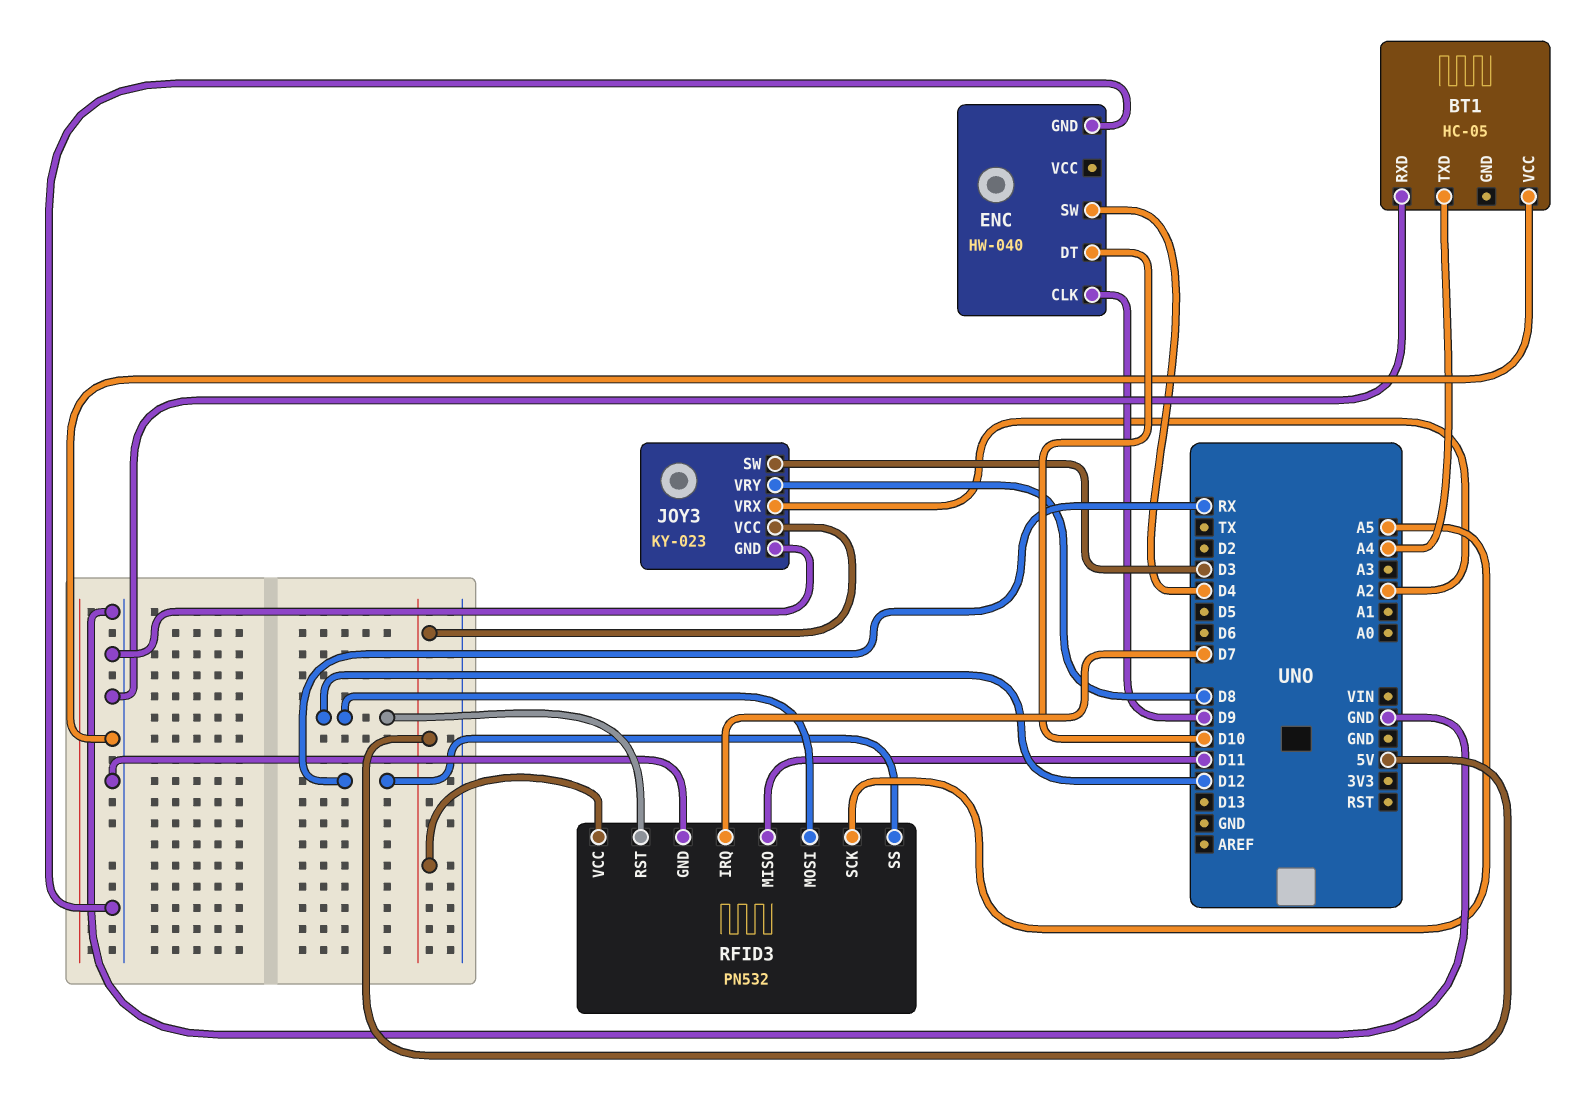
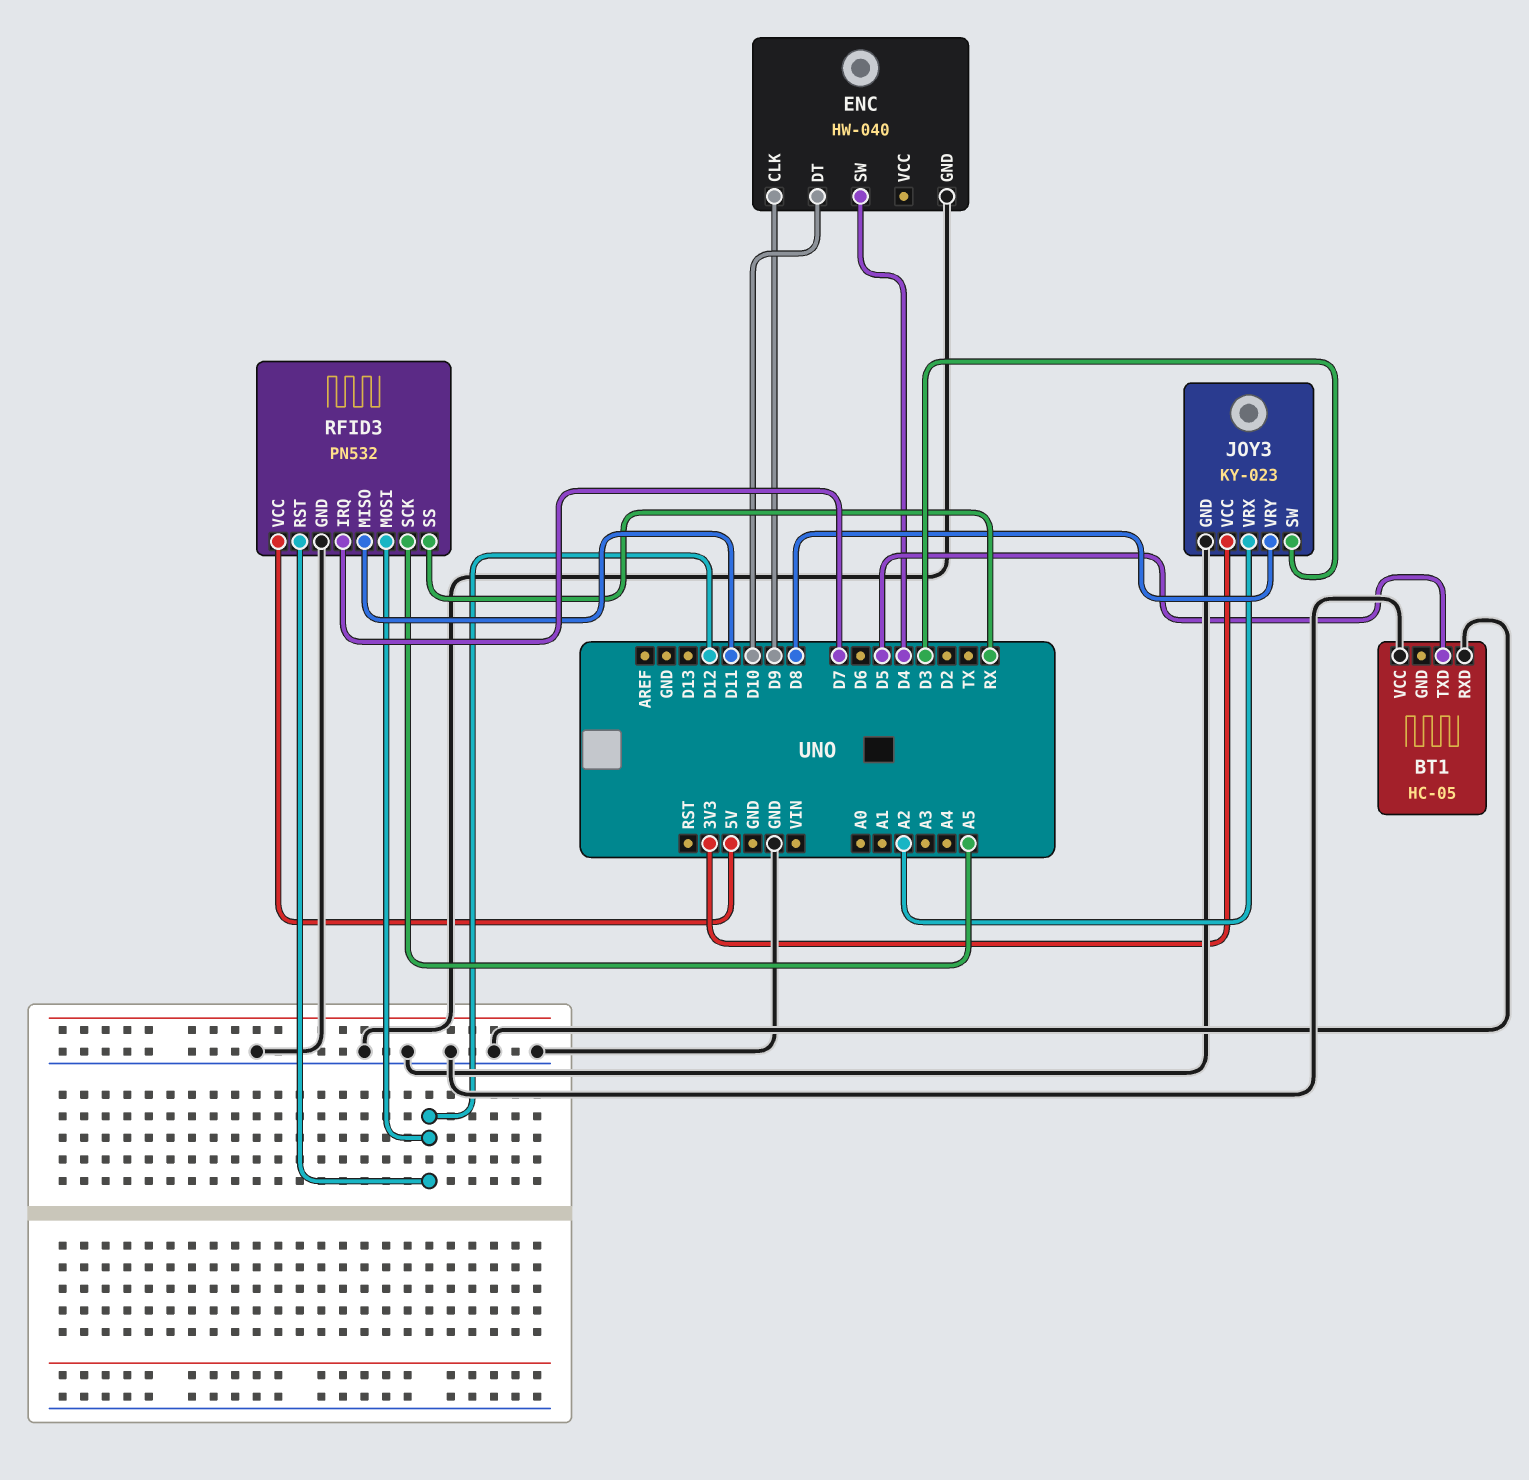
BT1 pin TXD: A4 -> D5
JOY3 pin VCC: 5V -> 3V3

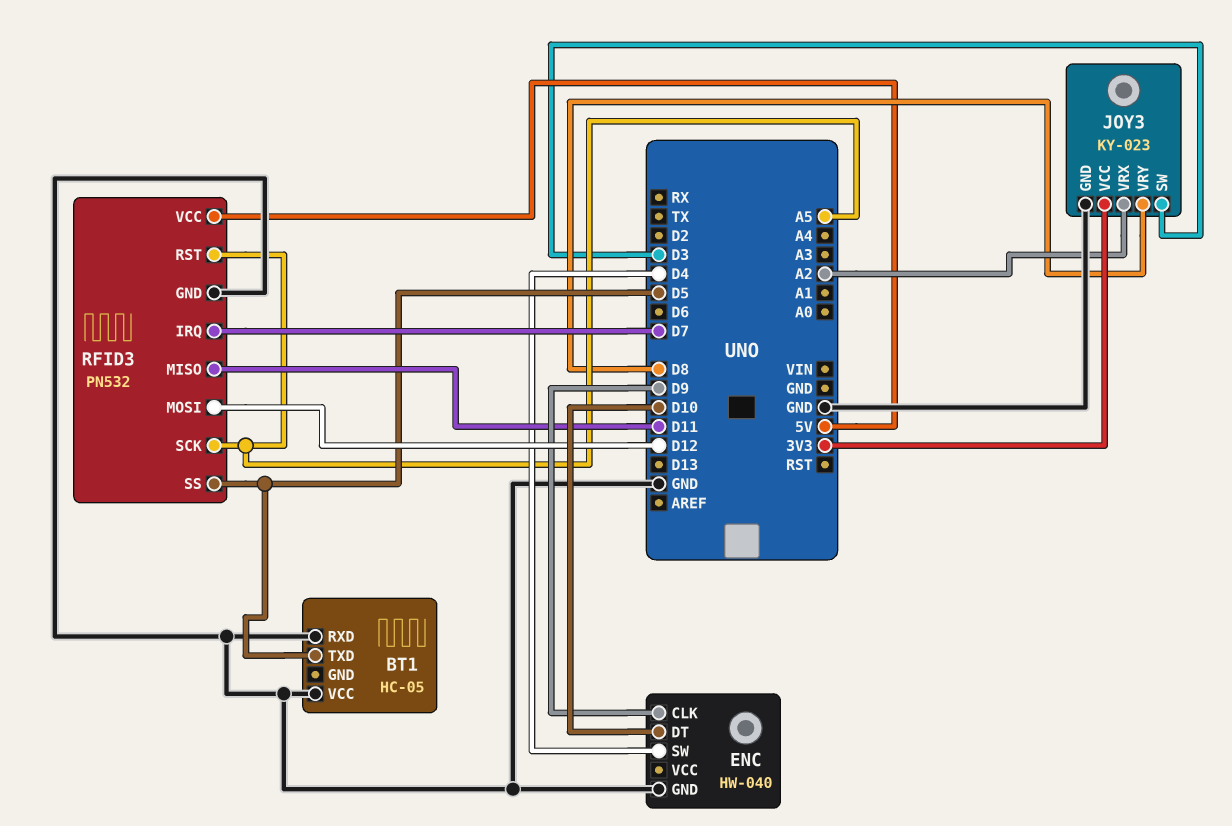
RFID3 pin RST: D12 -> A5
RFID3 pin SS: RX -> D5

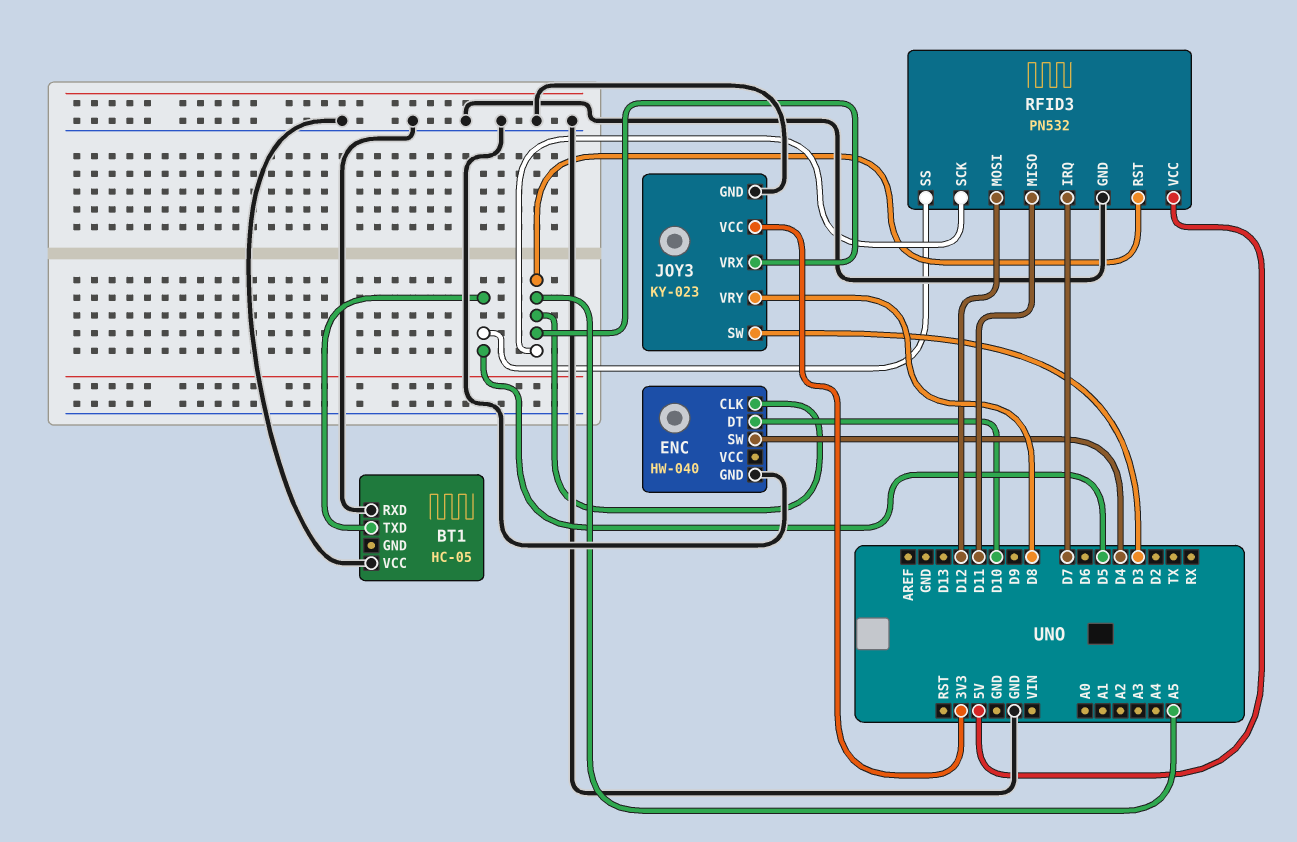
ENC pin CLK: D9 -> A5
JOY3 pin VRX: A2 -> A5

